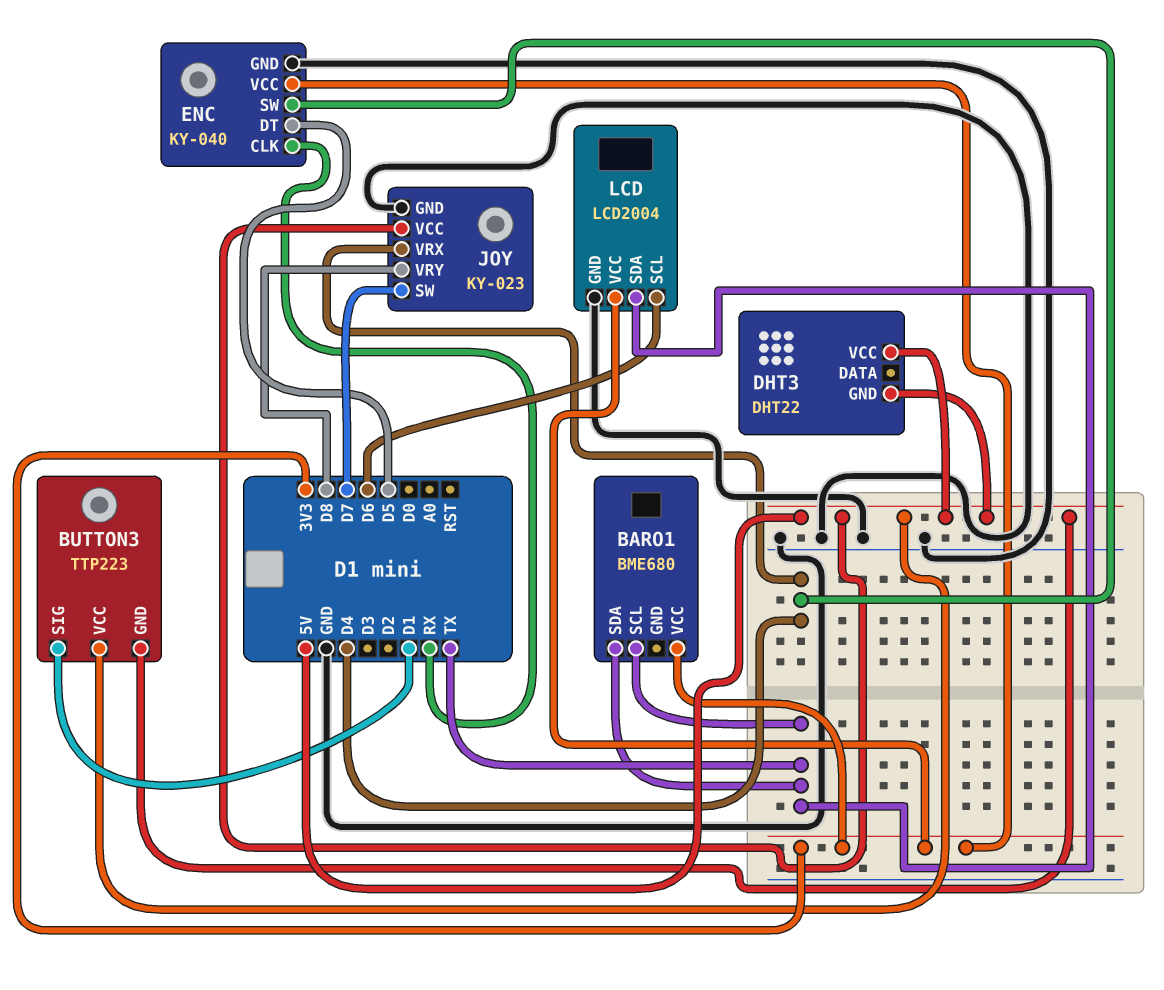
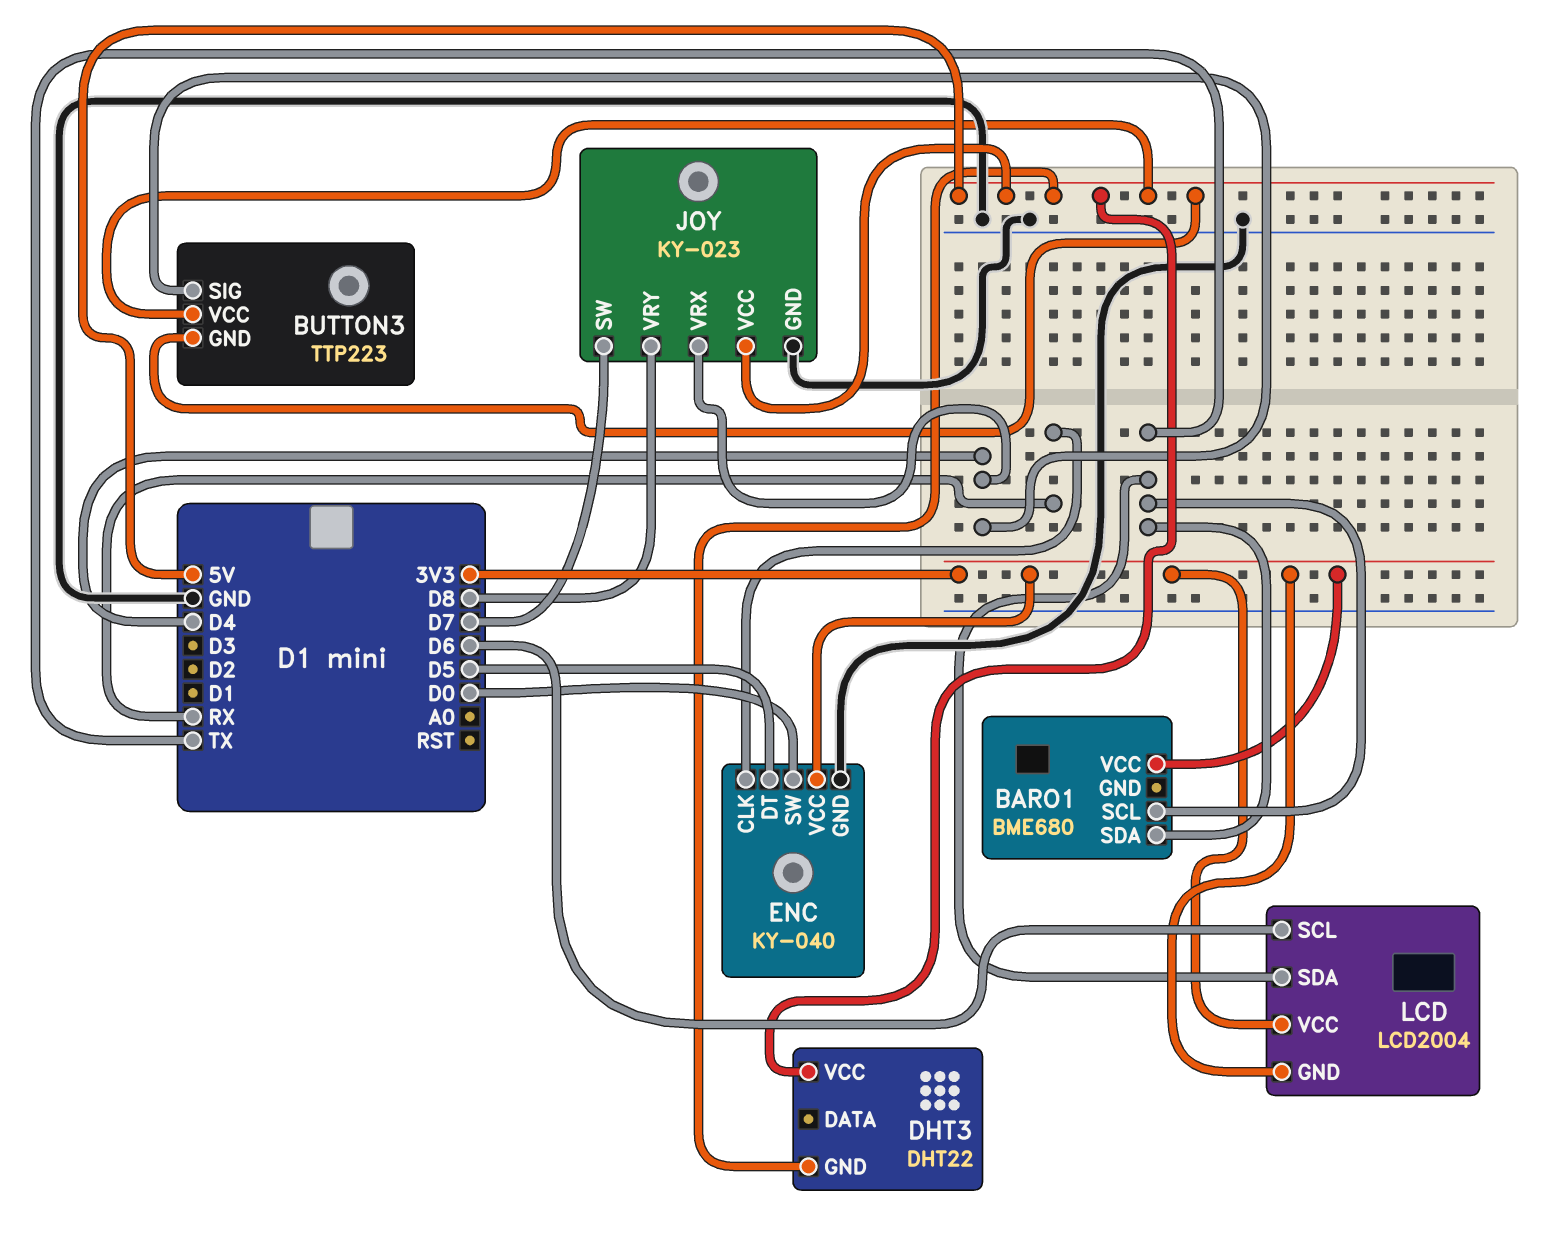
BUTTON3 pin SIG: D1 -> D4
ENC pin SW: D4 -> D0
LCD pin GND: GND -> 3V3

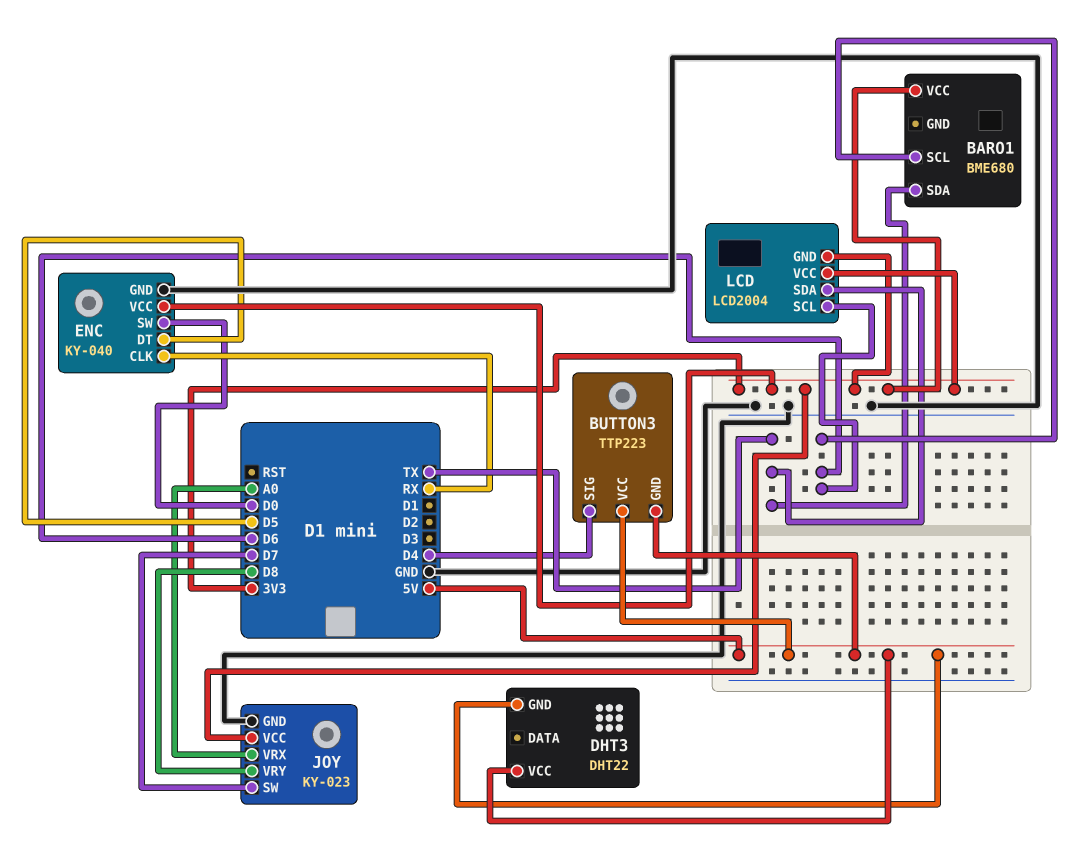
BARO1 pin SCL: TX -> D6
JOY pin VCC: 5V -> 3V3
JOY pin VRX: D4 -> A0

